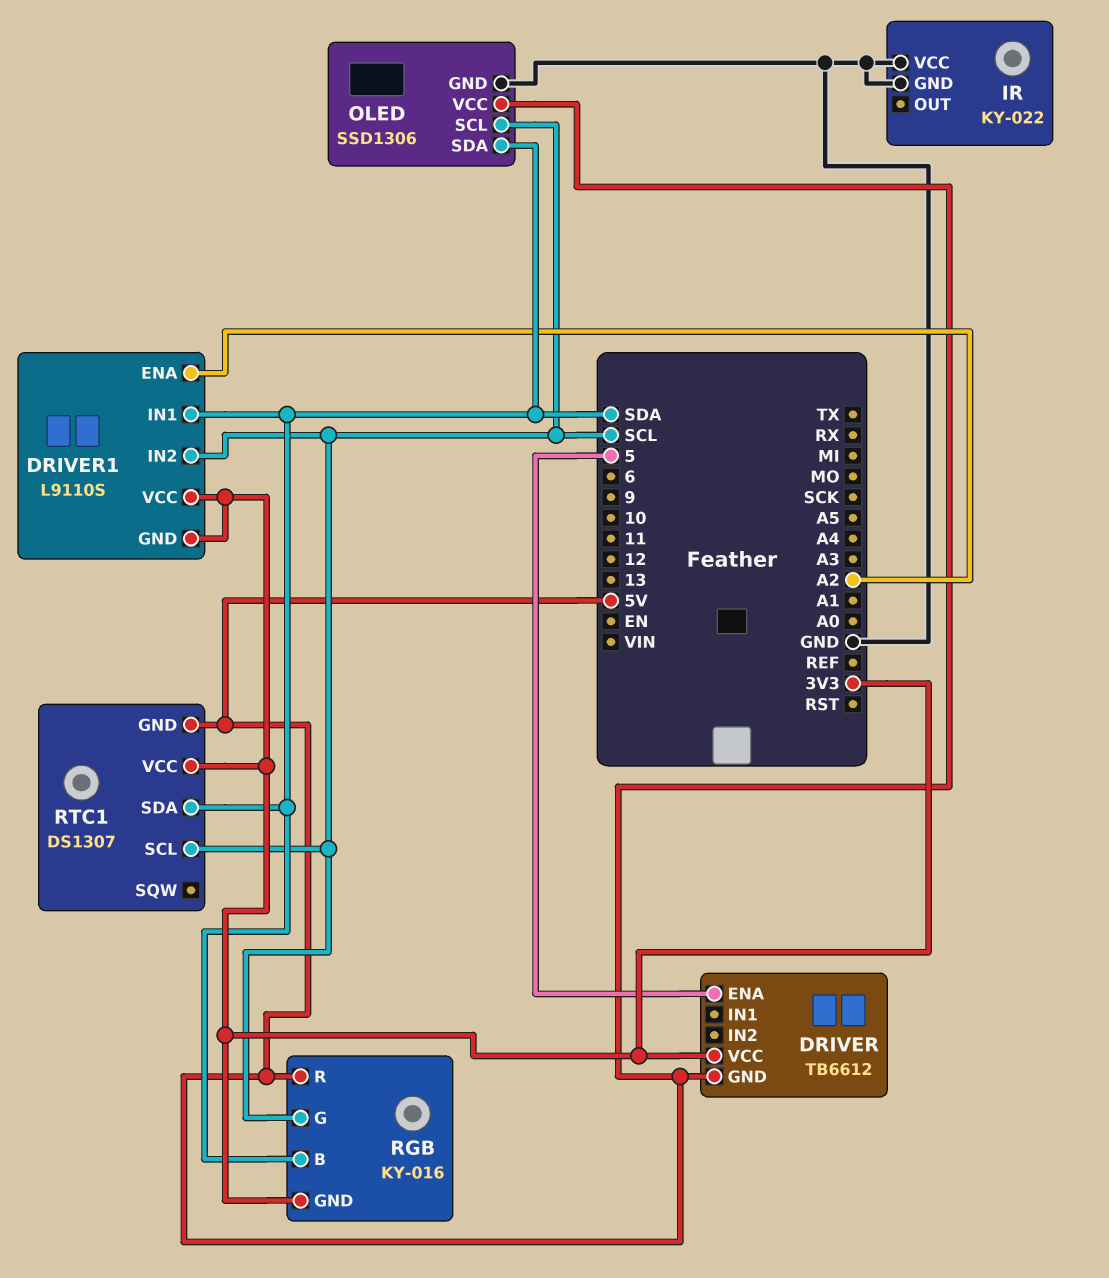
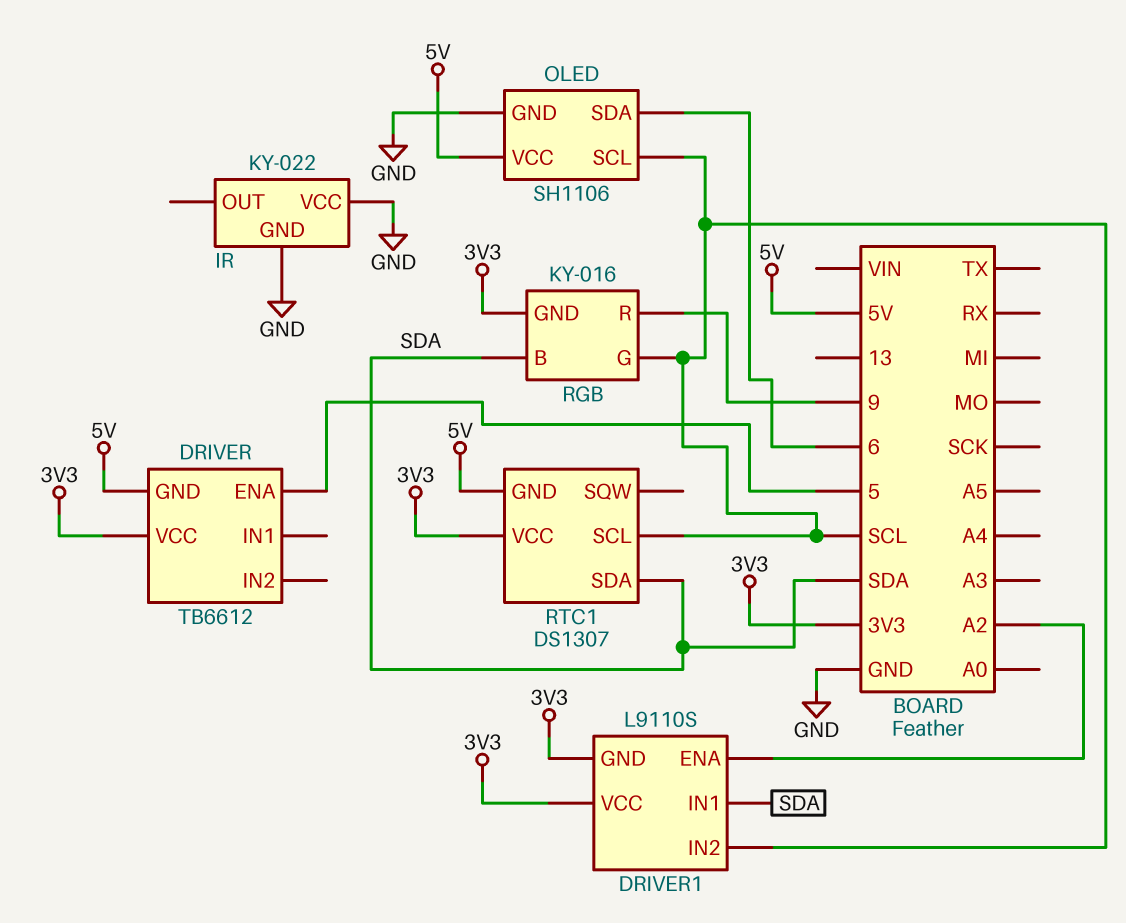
OLED: SSD1306 -> SH1106
OLED pin SDA: SDA -> 6
RGB pin R: 5V -> 9

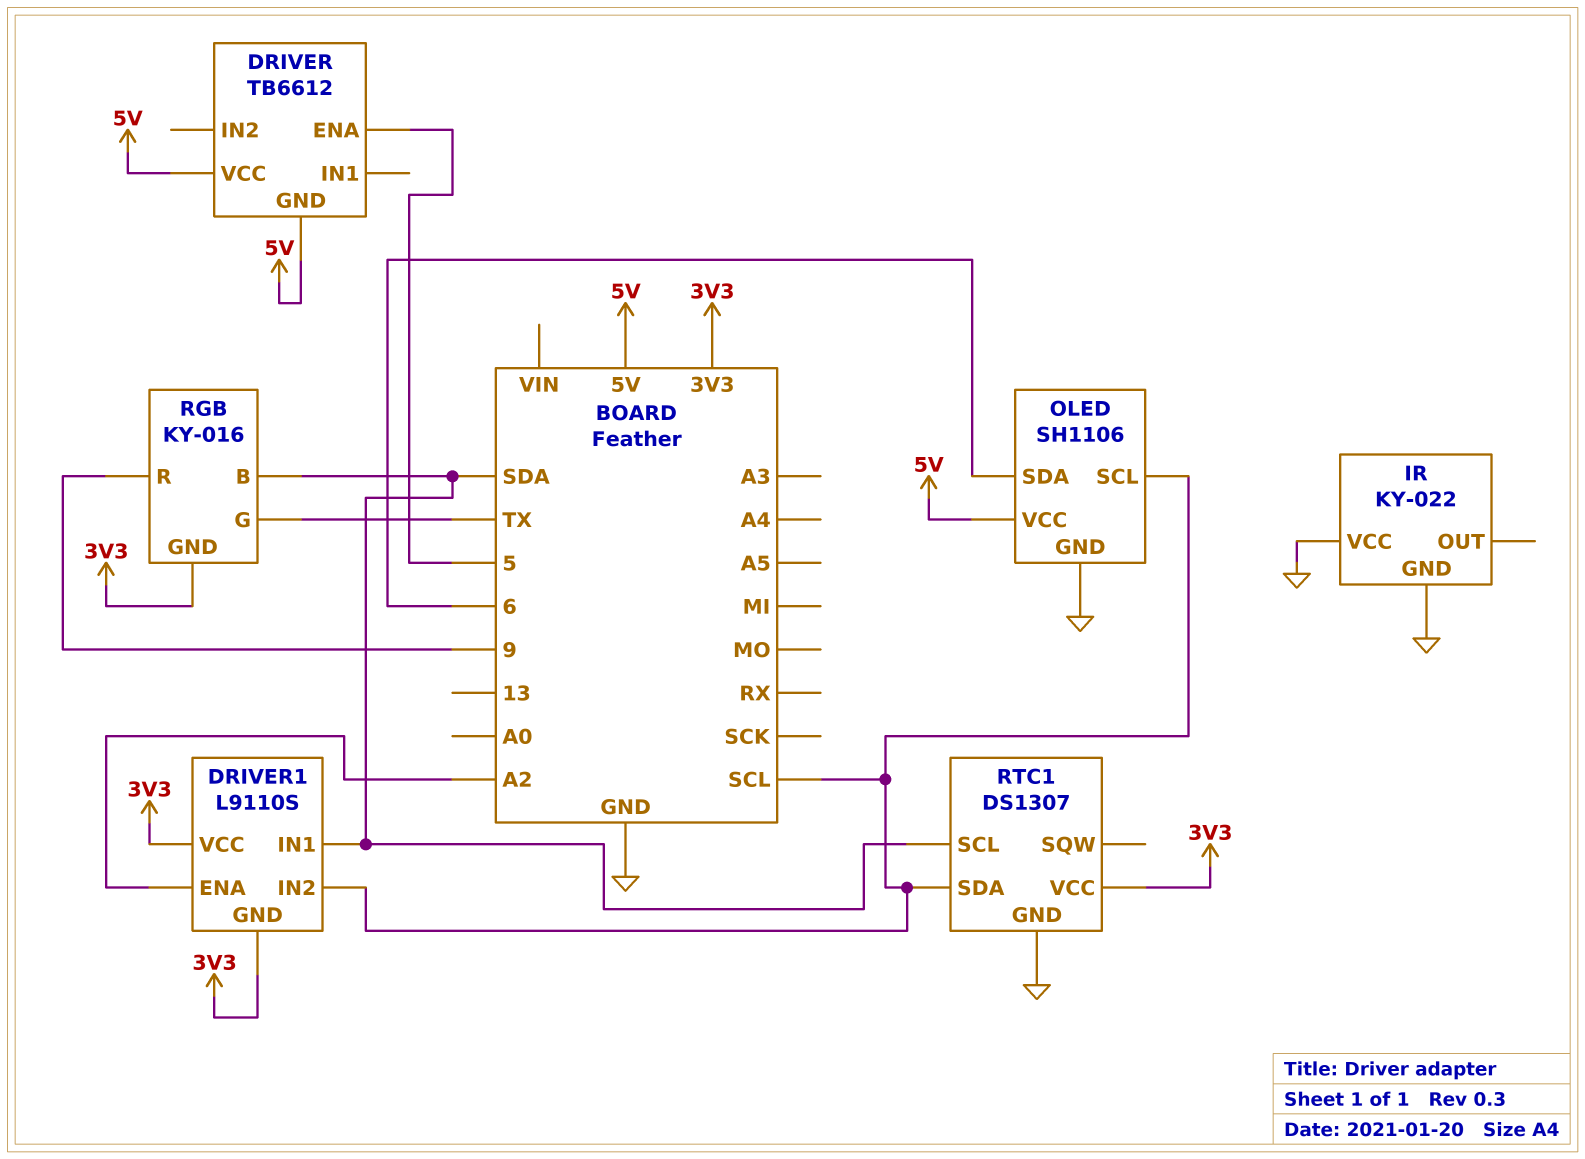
DRIVER pin VCC: 3V3 -> 5V
RGB pin G: SCL -> TX
RTC1 pin GND: 5V -> GND
RTC1 pin SCL: SCL -> SDA
RTC1 pin SDA: SDA -> SCL

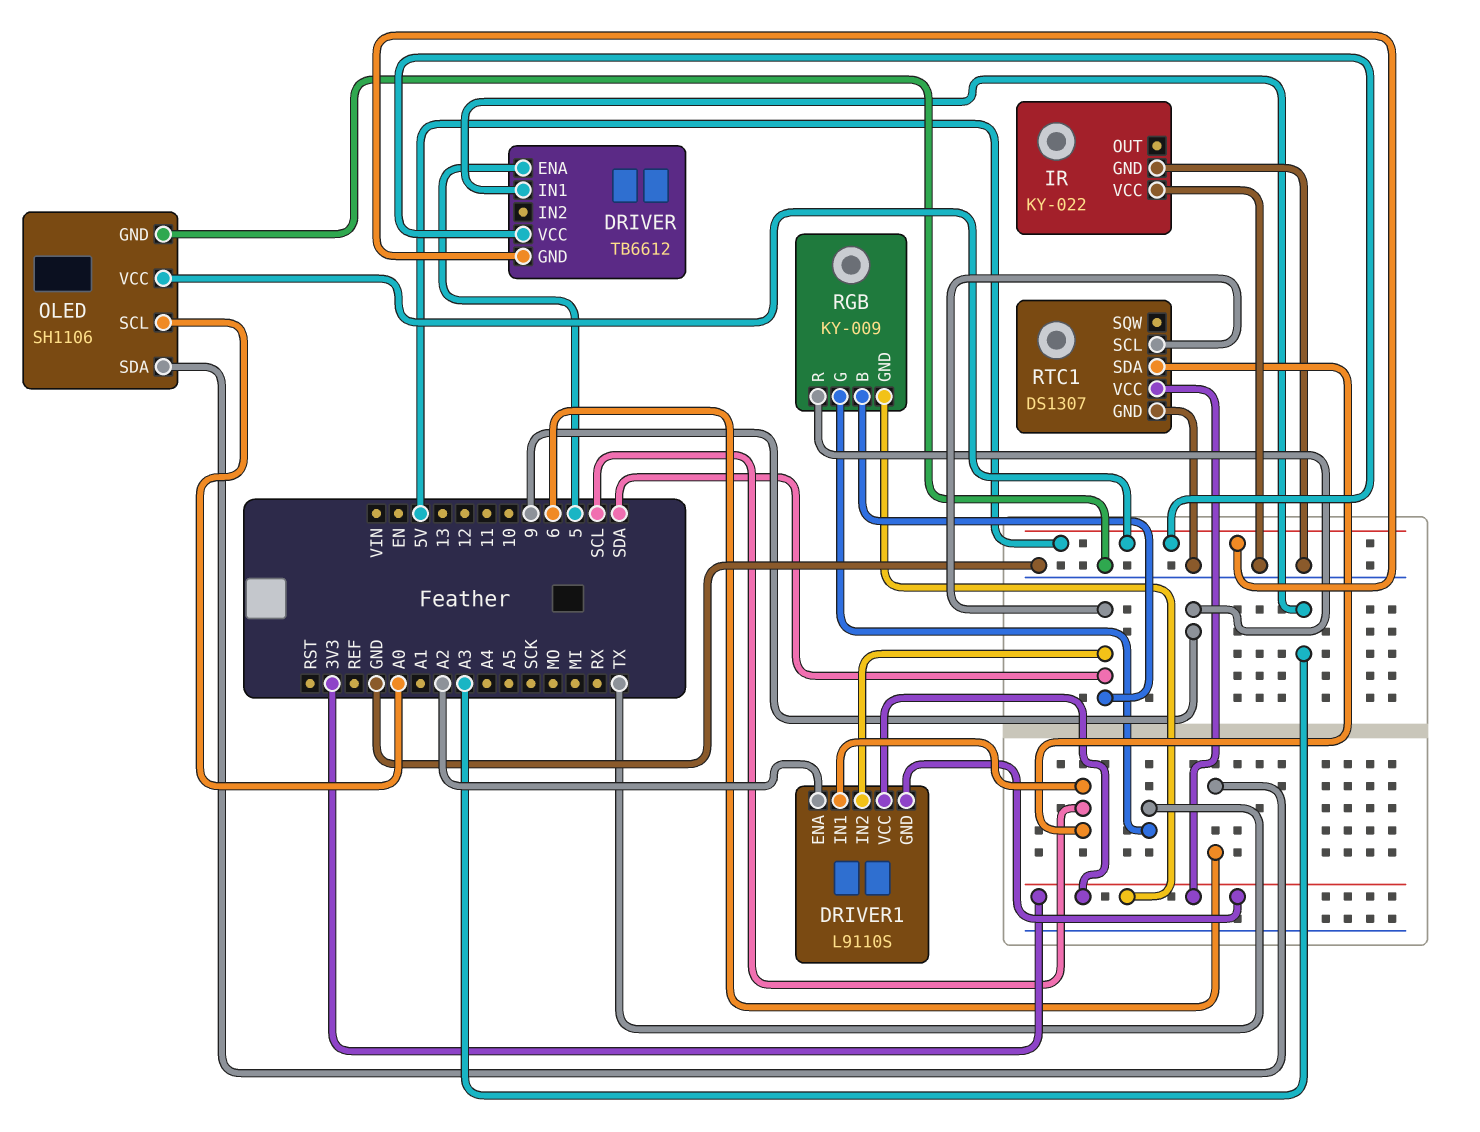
DRIVER pin IN1: none -> A3
DRIVER1 pin IN1: SDA -> SCL
DRIVER1 pin IN2: SCL -> SDA
OLED pin SCL: SCL -> A0
RGB: KY-016 -> KY-009

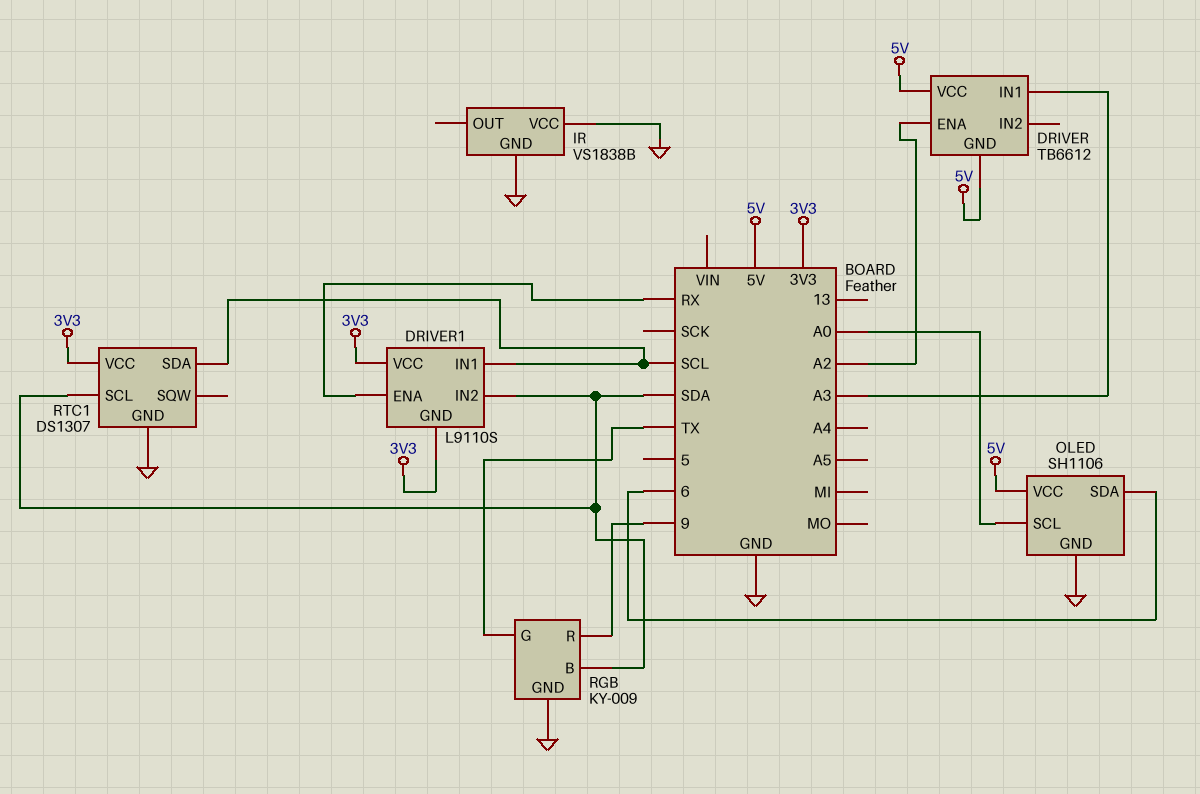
DRIVER pin ENA: 5 -> A2
DRIVER1 pin ENA: A2 -> RX
IR: KY-022 -> VS1838B
RGB pin GND: 3V3 -> GND

